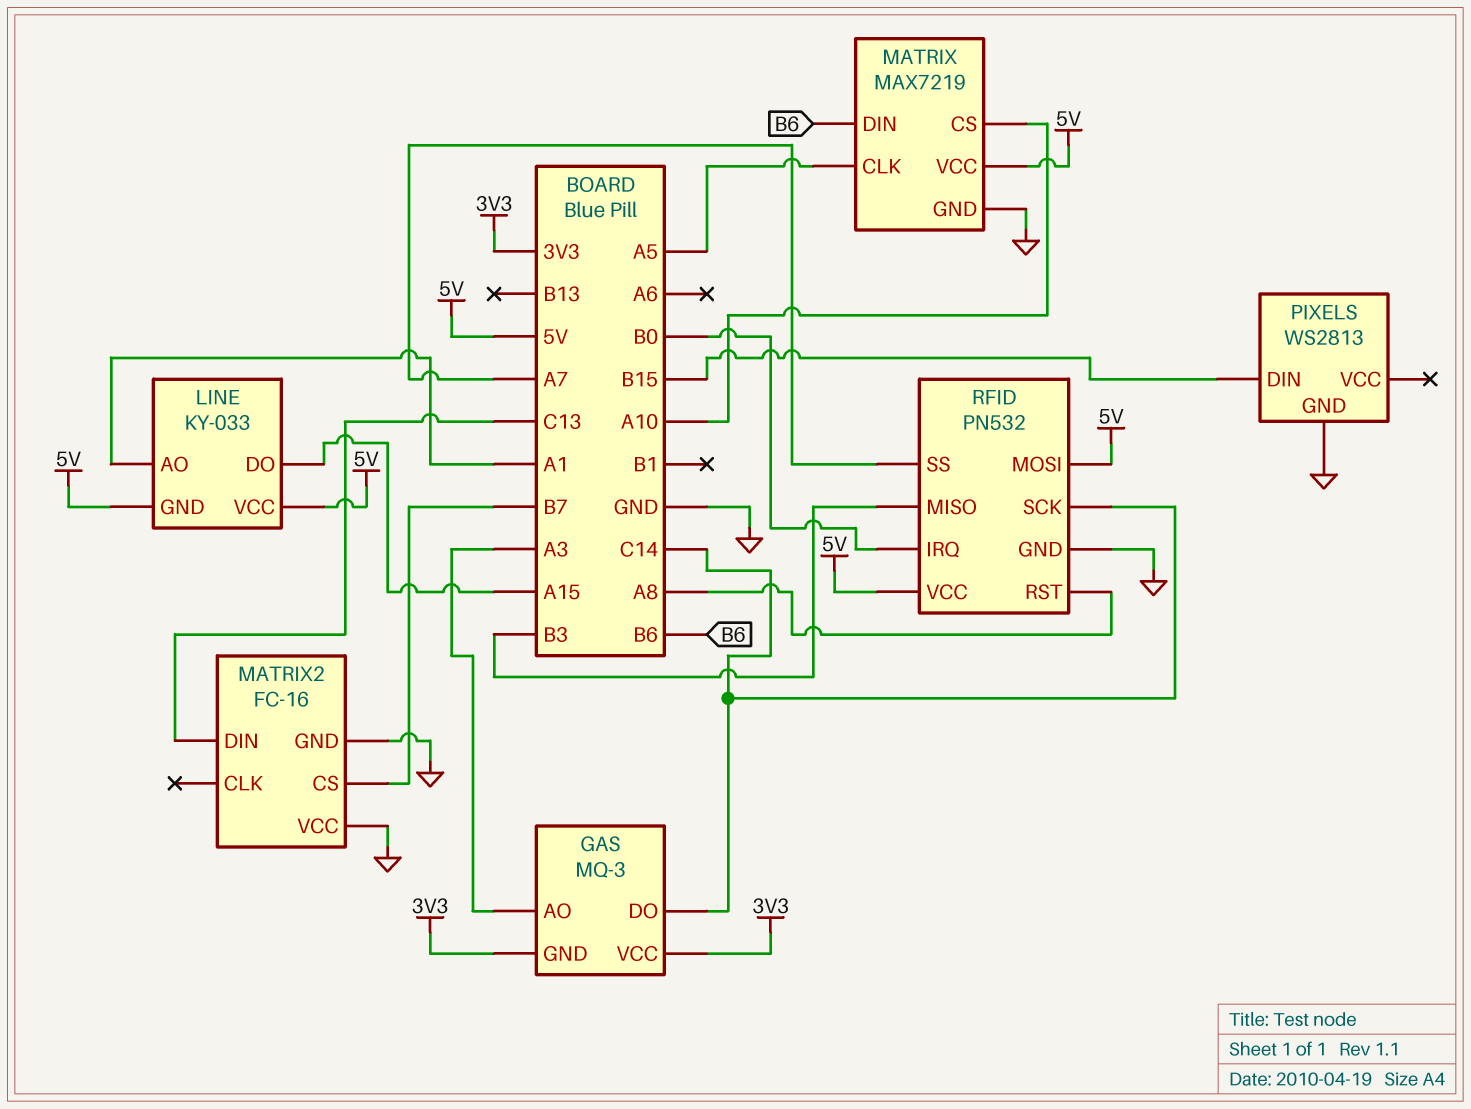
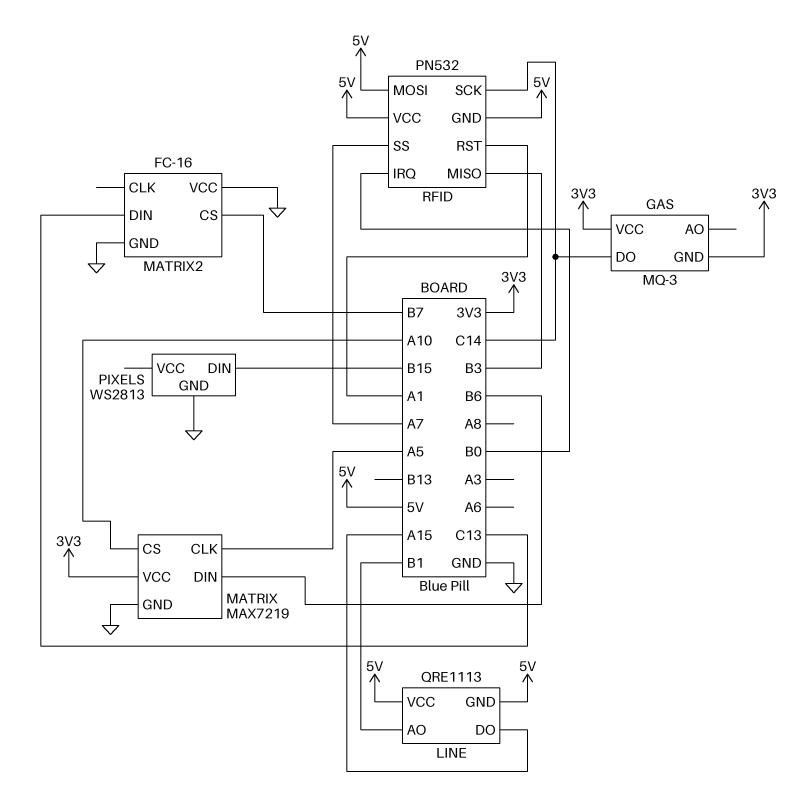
GAS pin AO: A3 -> none
LINE: KY-033 -> QRE1113
LINE pin AO: A1 -> B1
MATRIX pin VCC: 5V -> 3V3
RFID pin GND: GND -> 5V
RFID pin RST: A8 -> A1

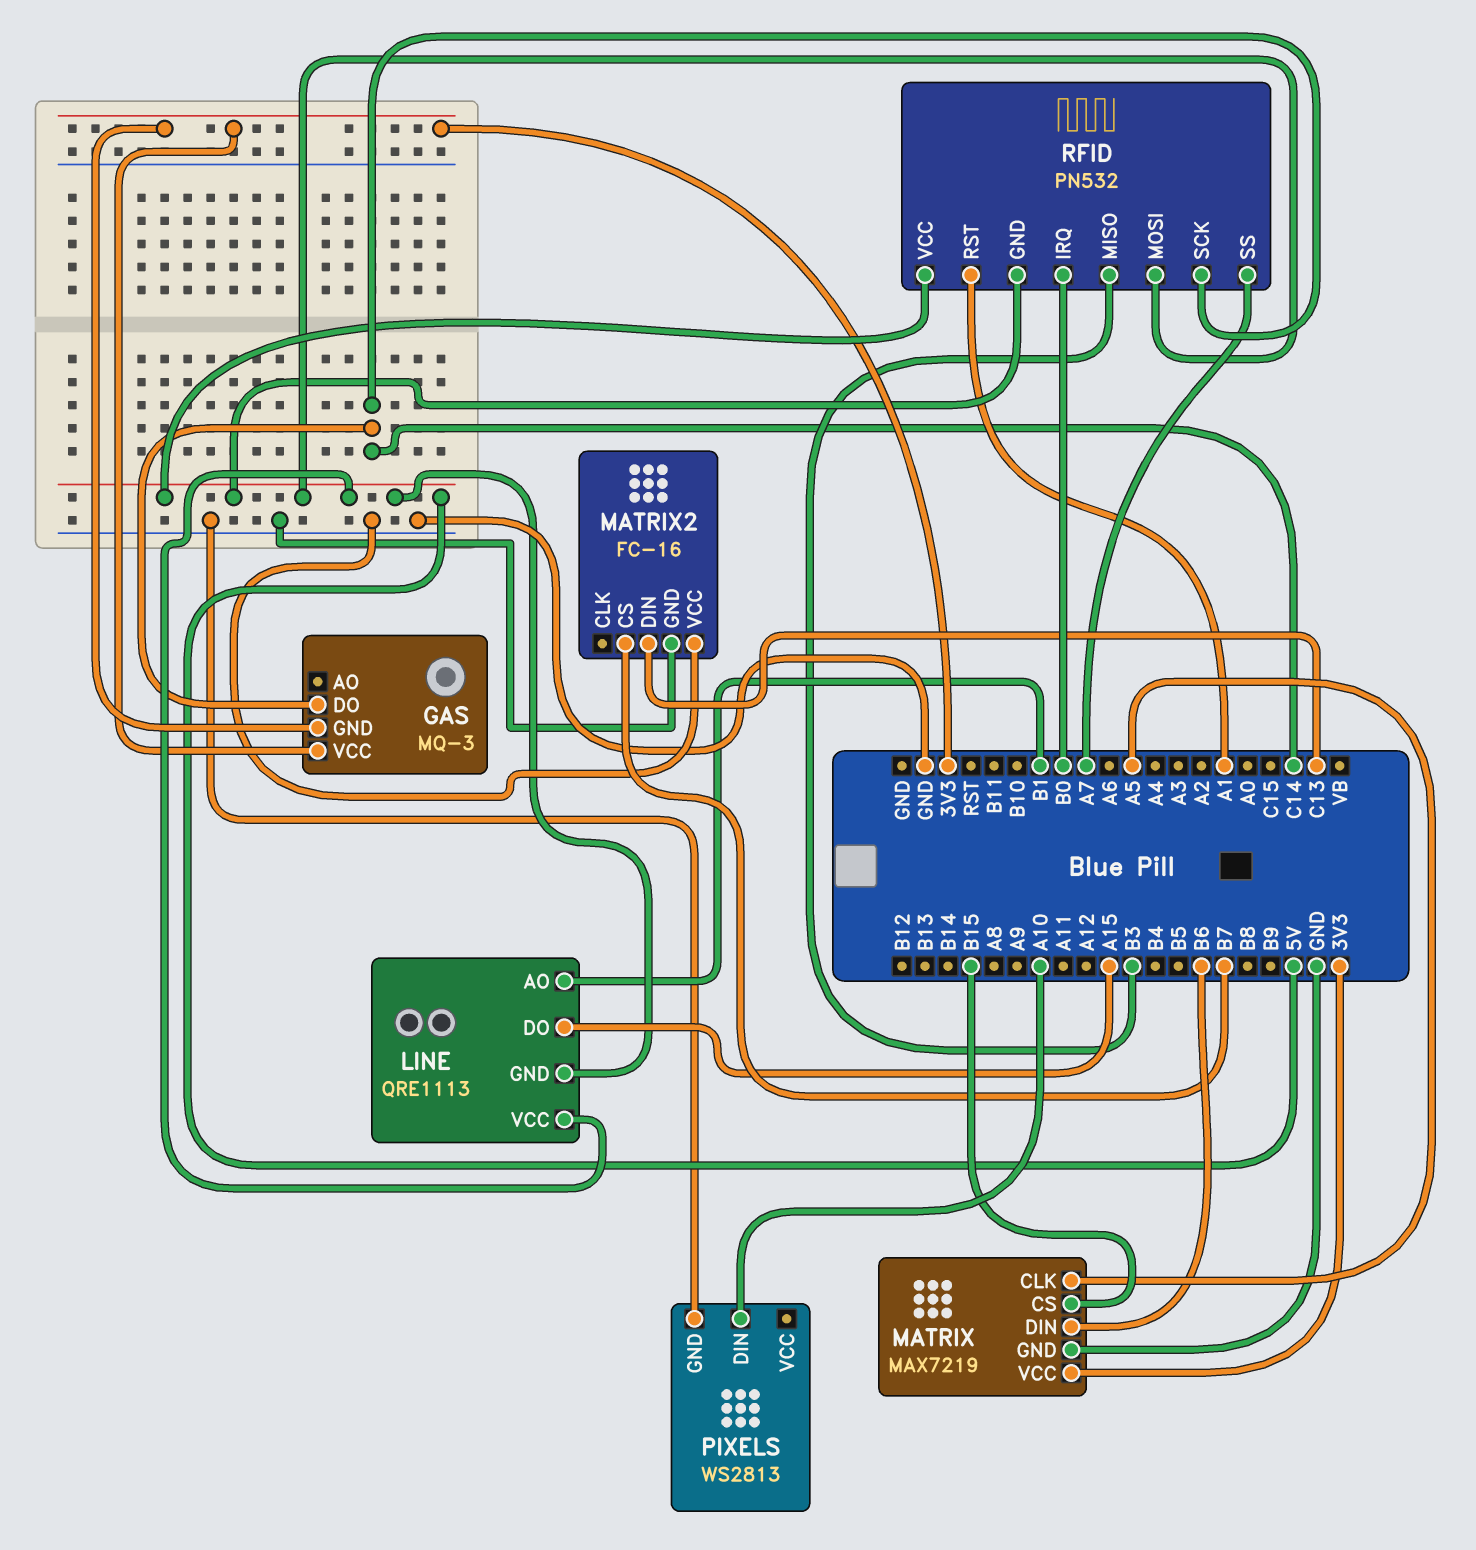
MATRIX pin CS: A10 -> B15
PIXELS pin DIN: B15 -> A10

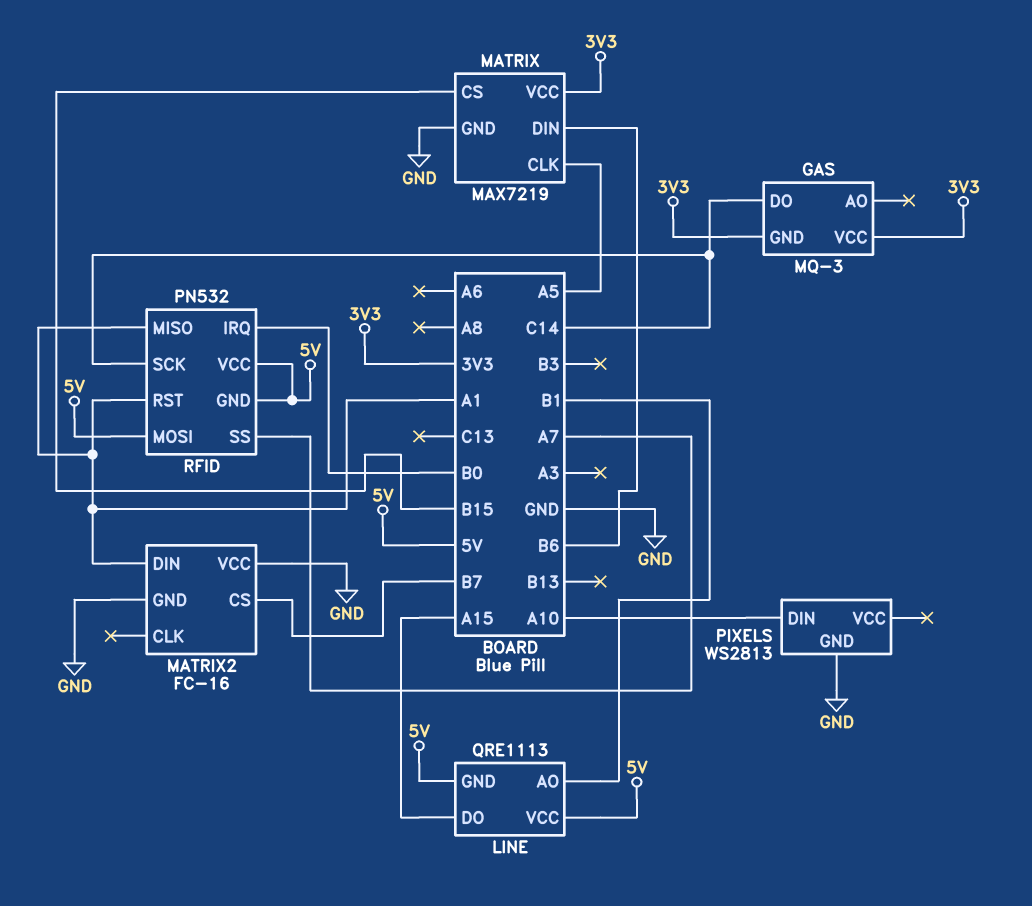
MATRIX2 pin DIN: C13 -> A1
RFID pin MISO: B3 -> A1

